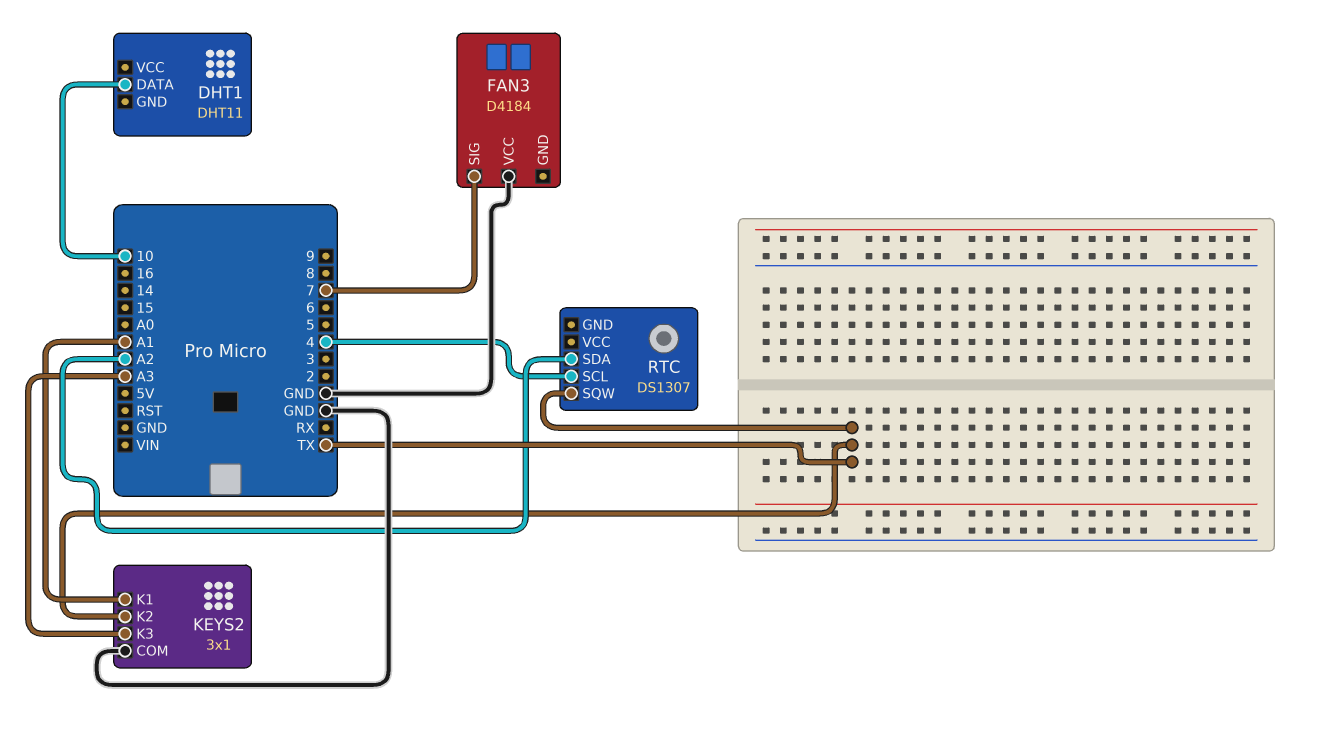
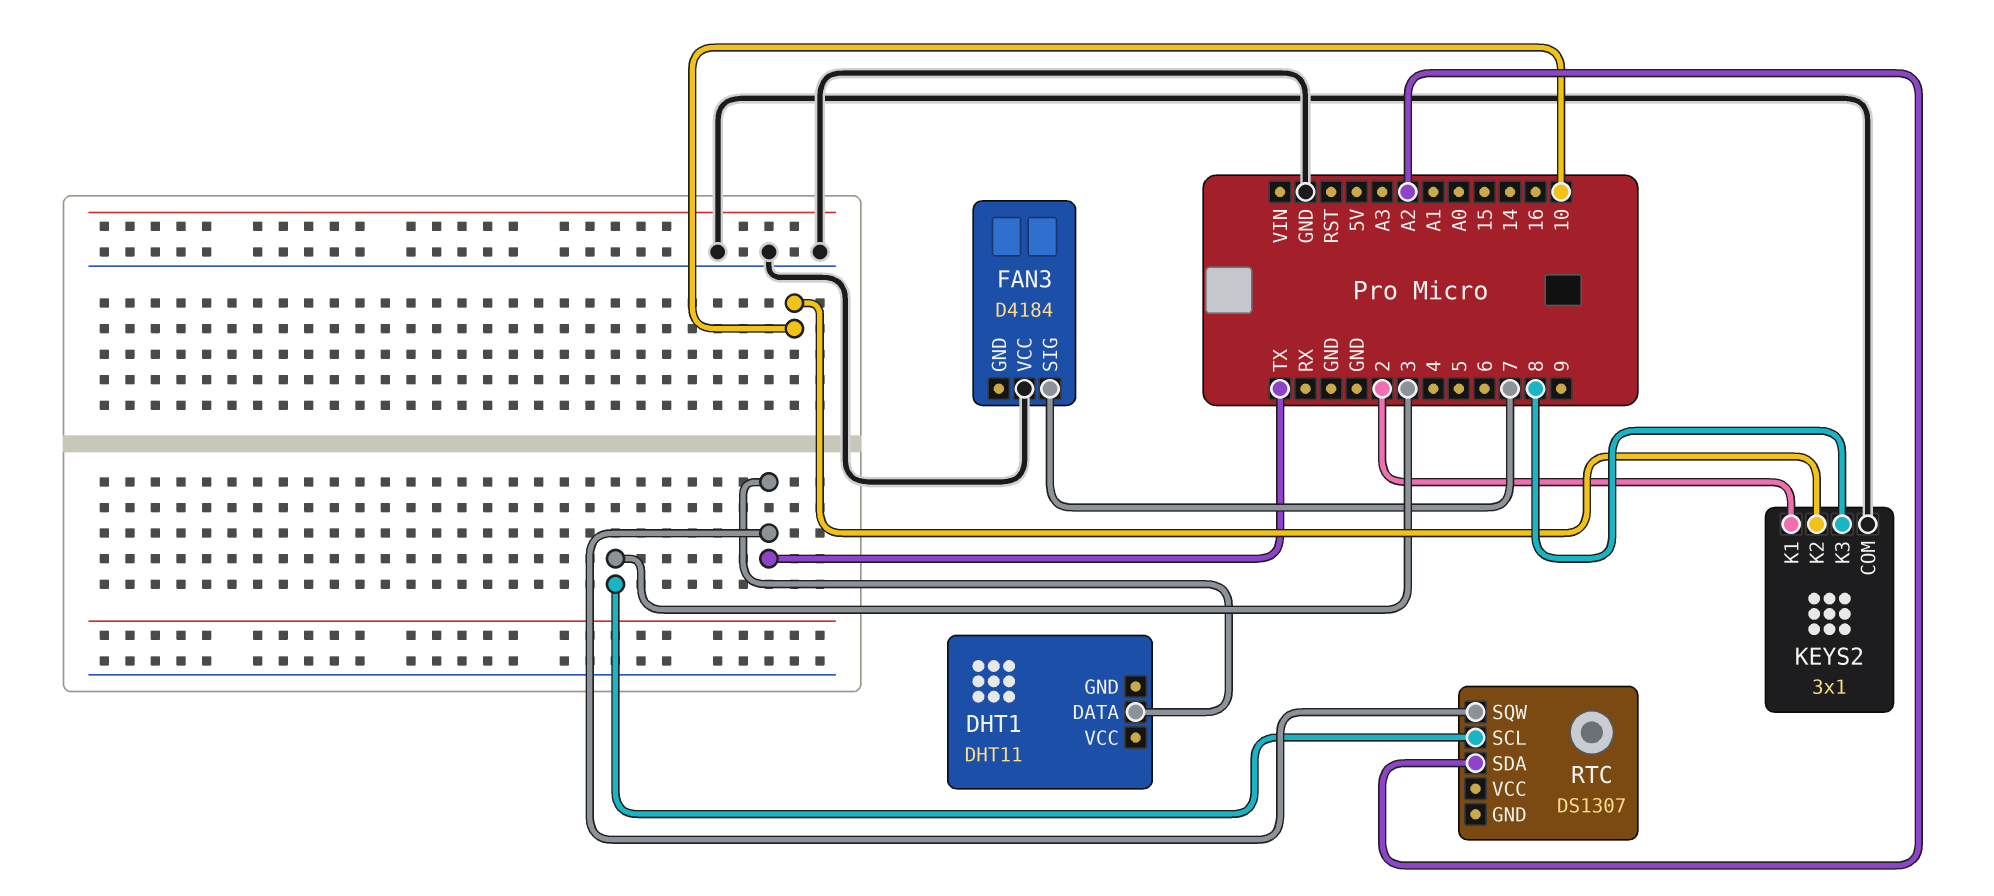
DHT1 pin DATA: 10 -> TX
KEYS2 pin K1: A1 -> 2
KEYS2 pin K2: TX -> 10
KEYS2 pin K3: A3 -> 8
RTC pin SCL: 4 -> 3

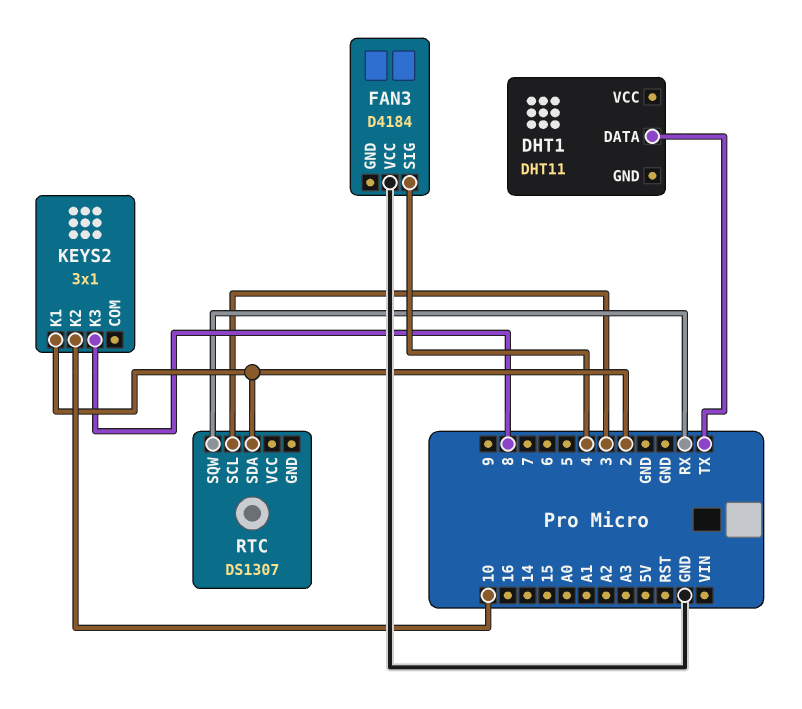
FAN3 pin SIG: 7 -> 4
KEYS2 pin COM: GND -> none
RTC pin SDA: A2 -> 2
RTC pin SQW: TX -> RX

